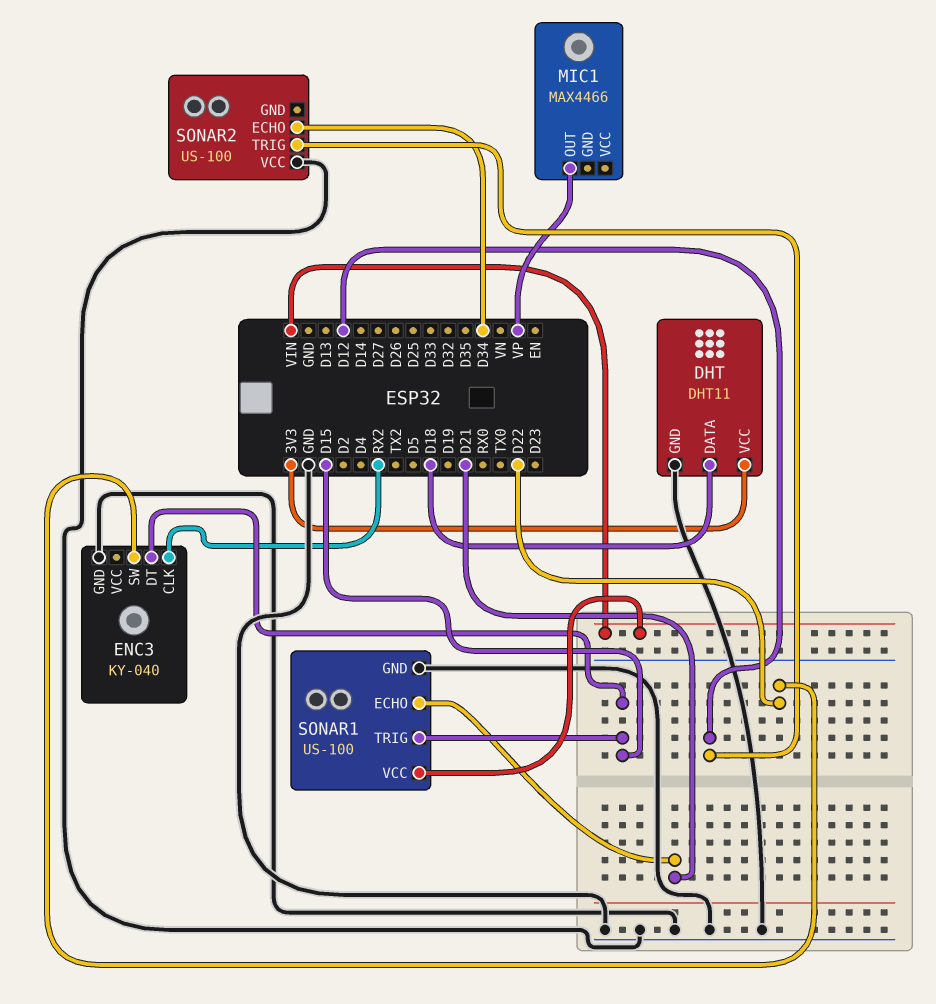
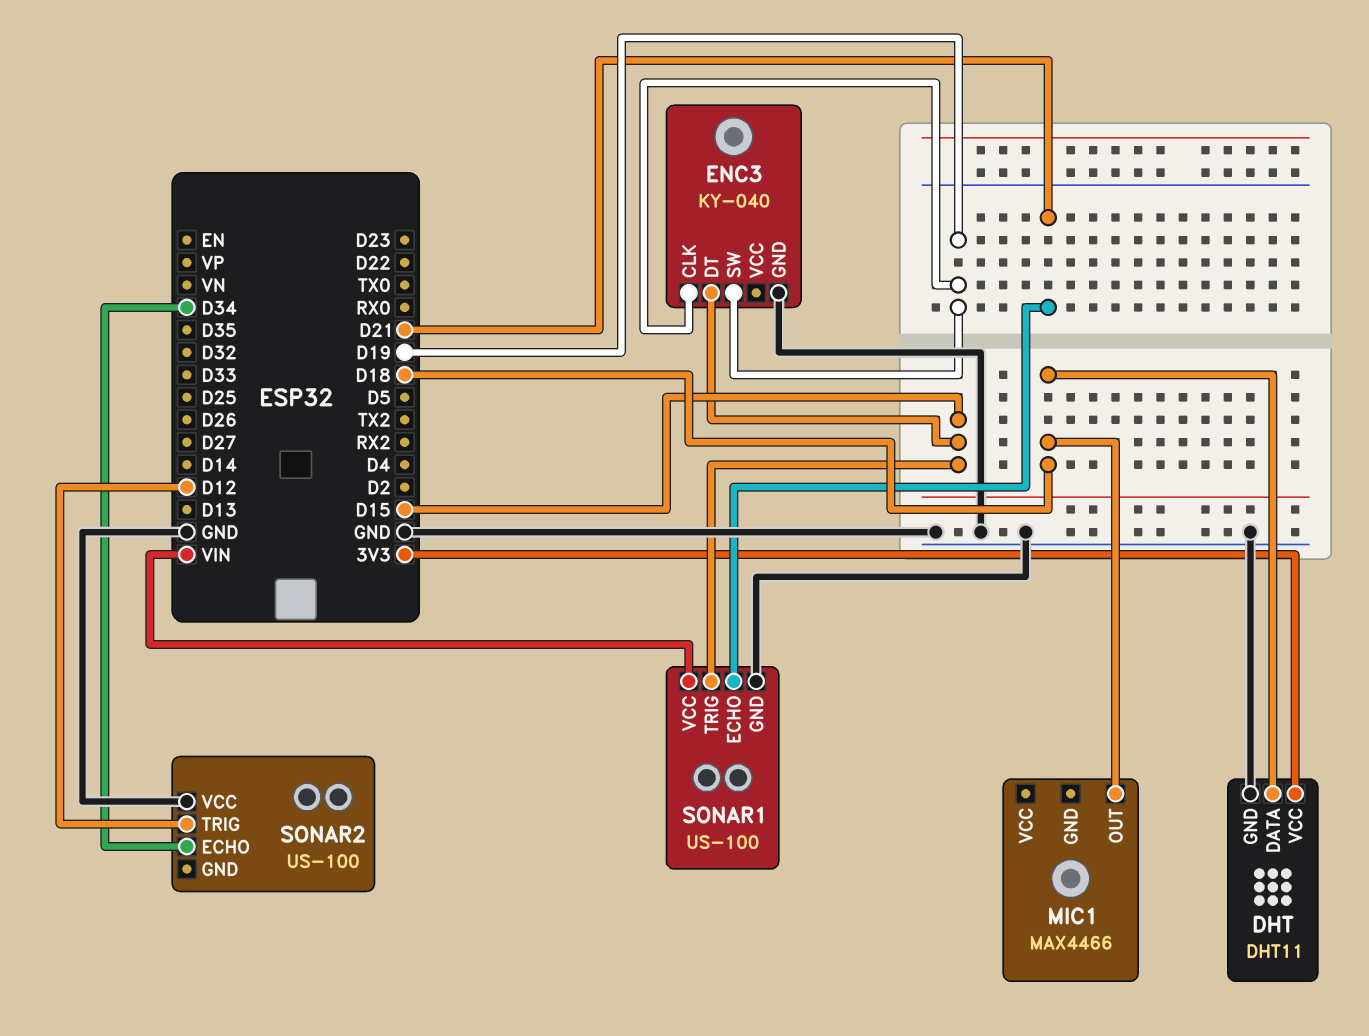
ENC3 pin CLK: RX2 -> D19
ENC3 pin SW: D22 -> D19
MIC1 pin OUT: VP -> D18

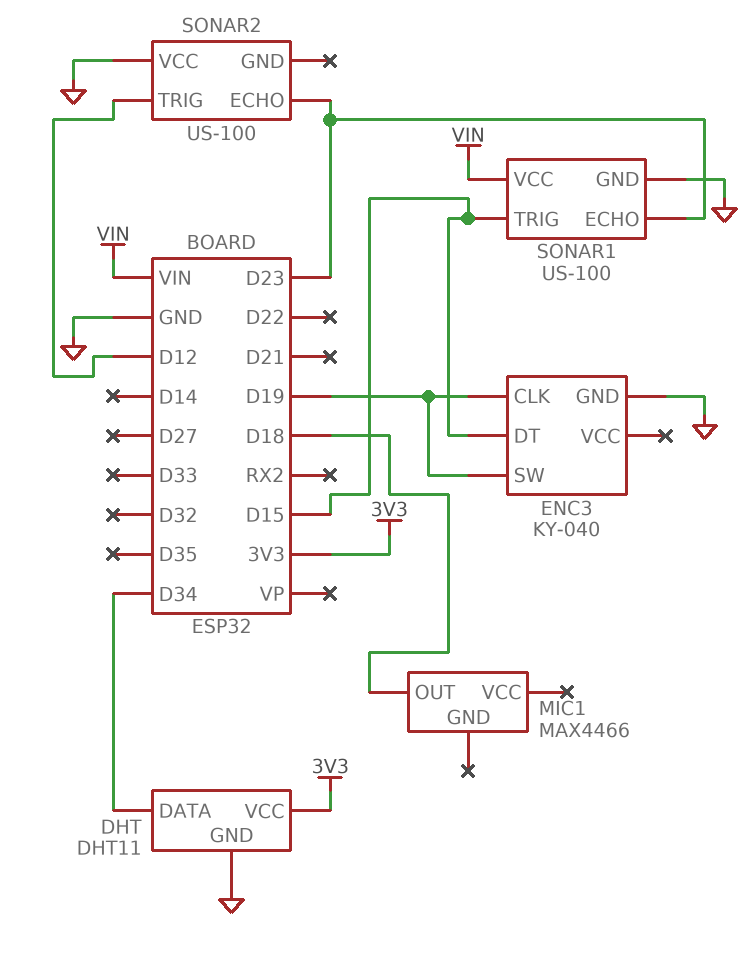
DHT pin DATA: D18 -> D34
SONAR1 pin ECHO: D21 -> D23
SONAR2 pin ECHO: D34 -> D23

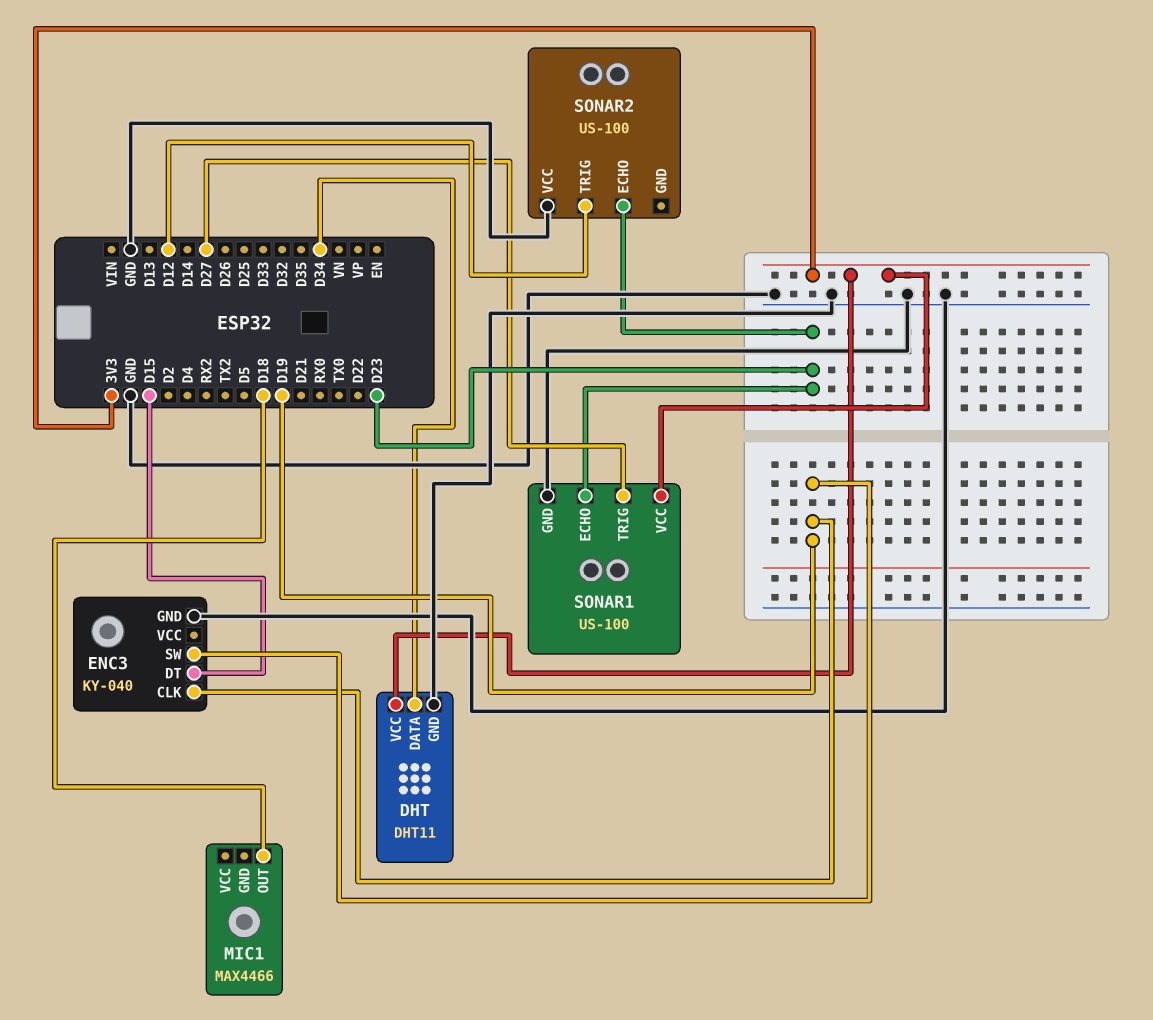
SONAR1 pin TRIG: D15 -> D27
SONAR1 pin VCC: VIN -> 3V3

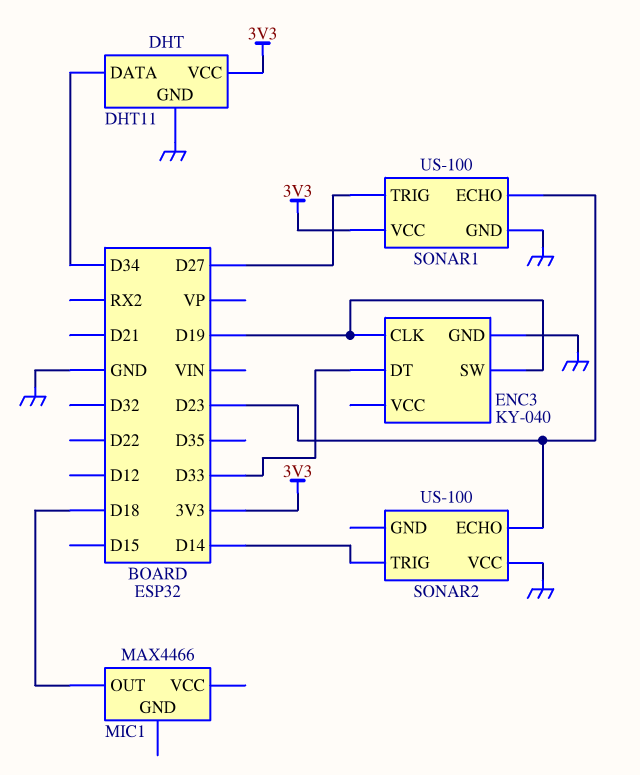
ENC3 pin DT: D15 -> D33
SONAR2 pin TRIG: D12 -> D14

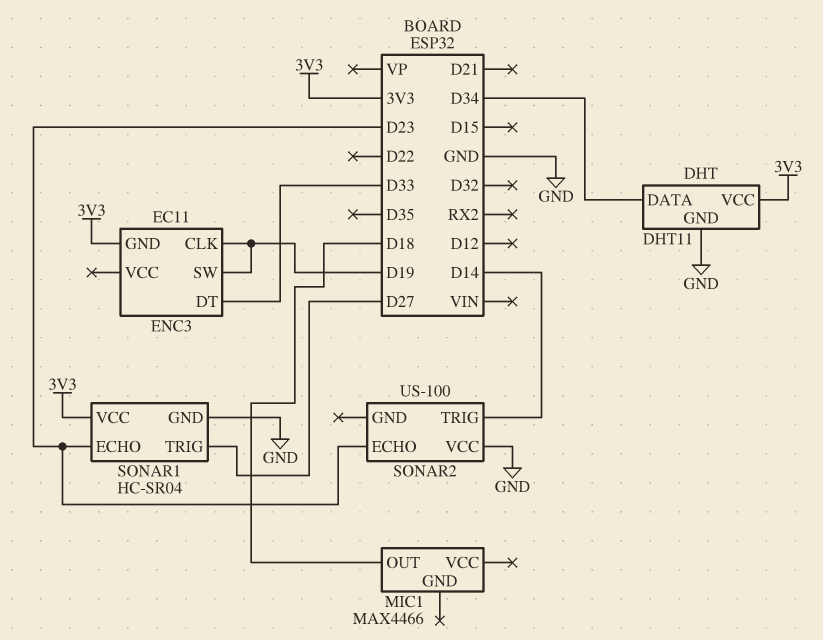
ENC3: KY-040 -> EC11
ENC3 pin GND: GND -> 3V3
SONAR1: US-100 -> HC-SR04

